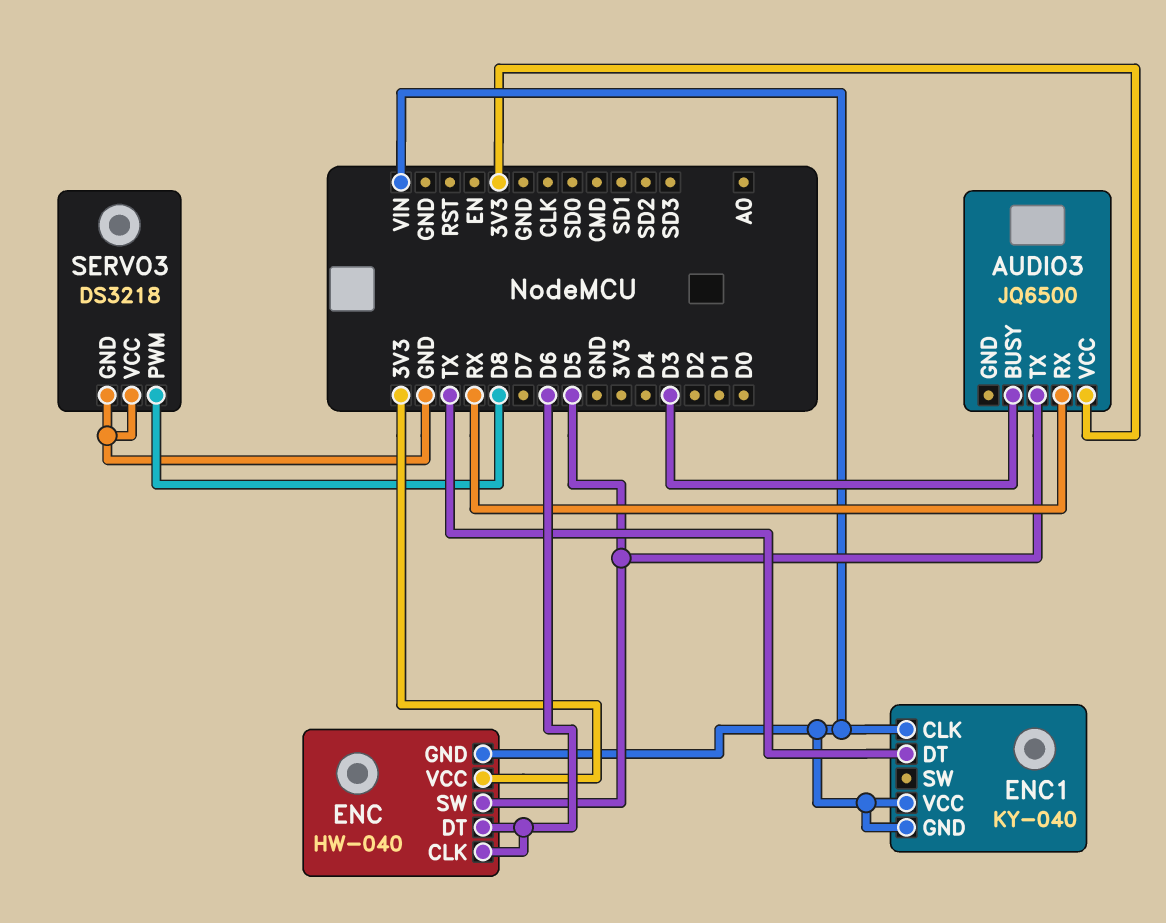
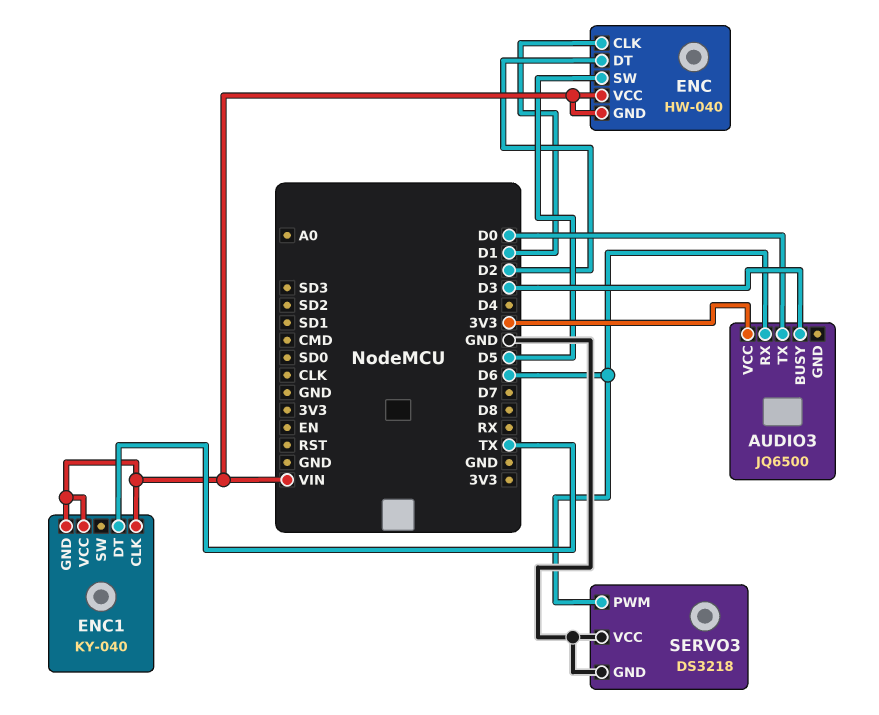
AUDIO3 pin RX: RX -> D6
AUDIO3 pin TX: D5 -> D0
ENC pin CLK: D6 -> D1
ENC pin DT: D6 -> D2
ENC pin VCC: 3V3 -> VIN
SERVO3 pin PWM: D8 -> D6

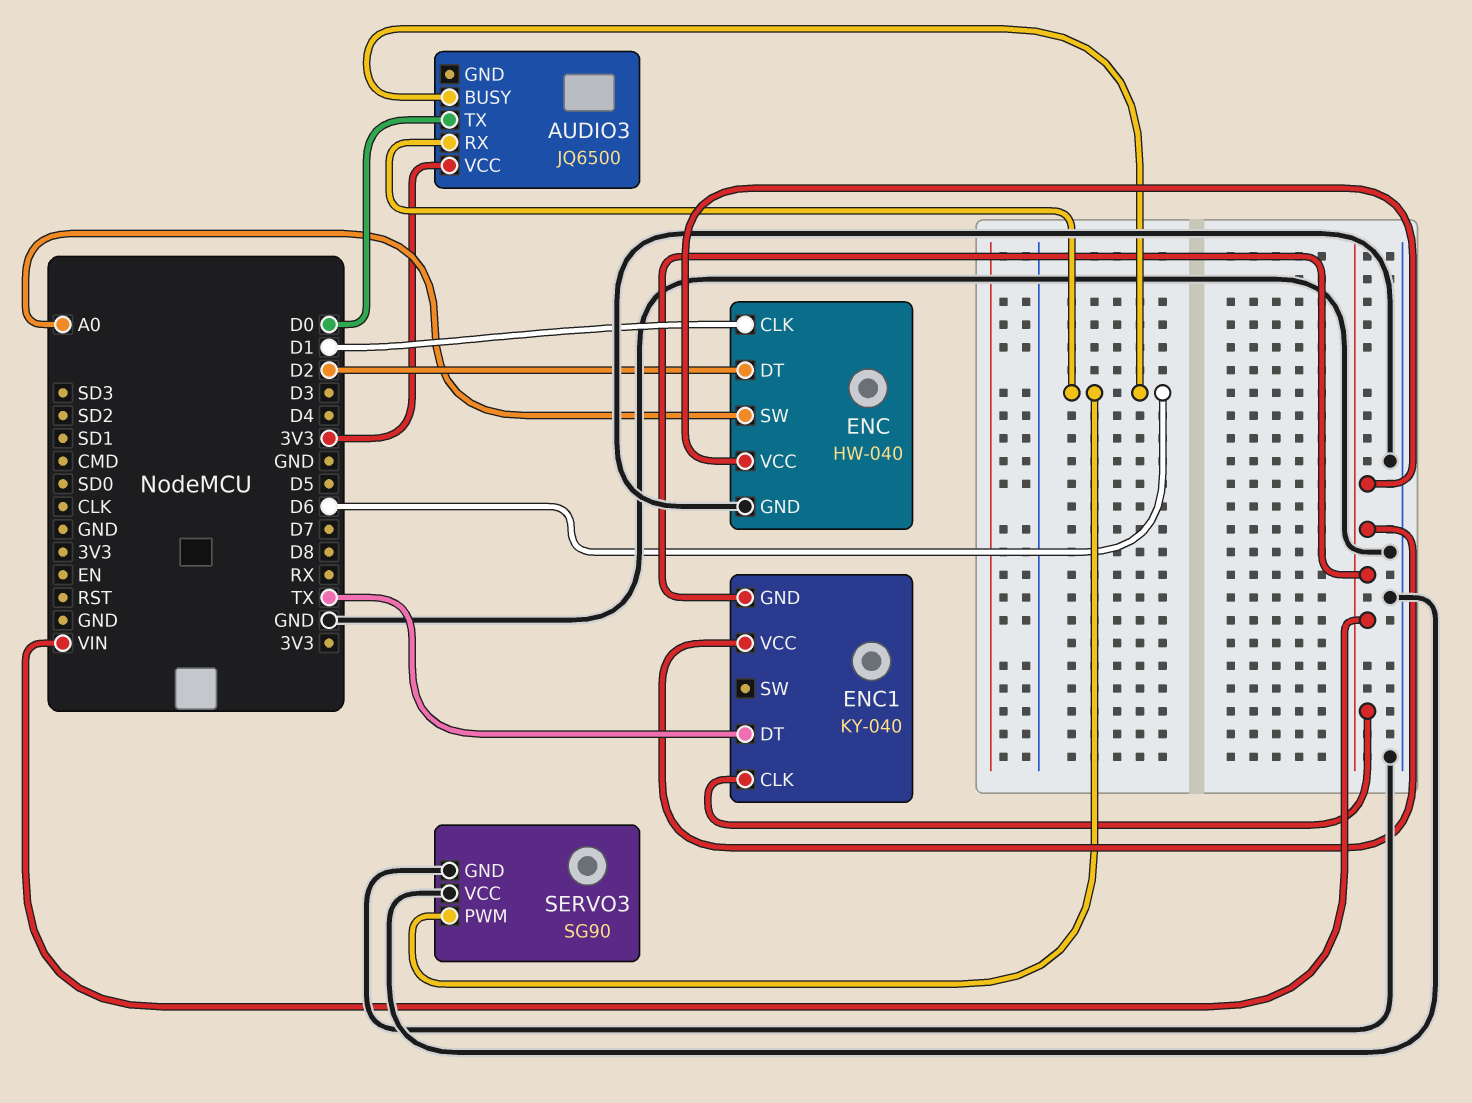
AUDIO3 pin BUSY: D3 -> D6
ENC pin GND: VIN -> GND
ENC pin SW: D5 -> A0
SERVO3: DS3218 -> SG90

